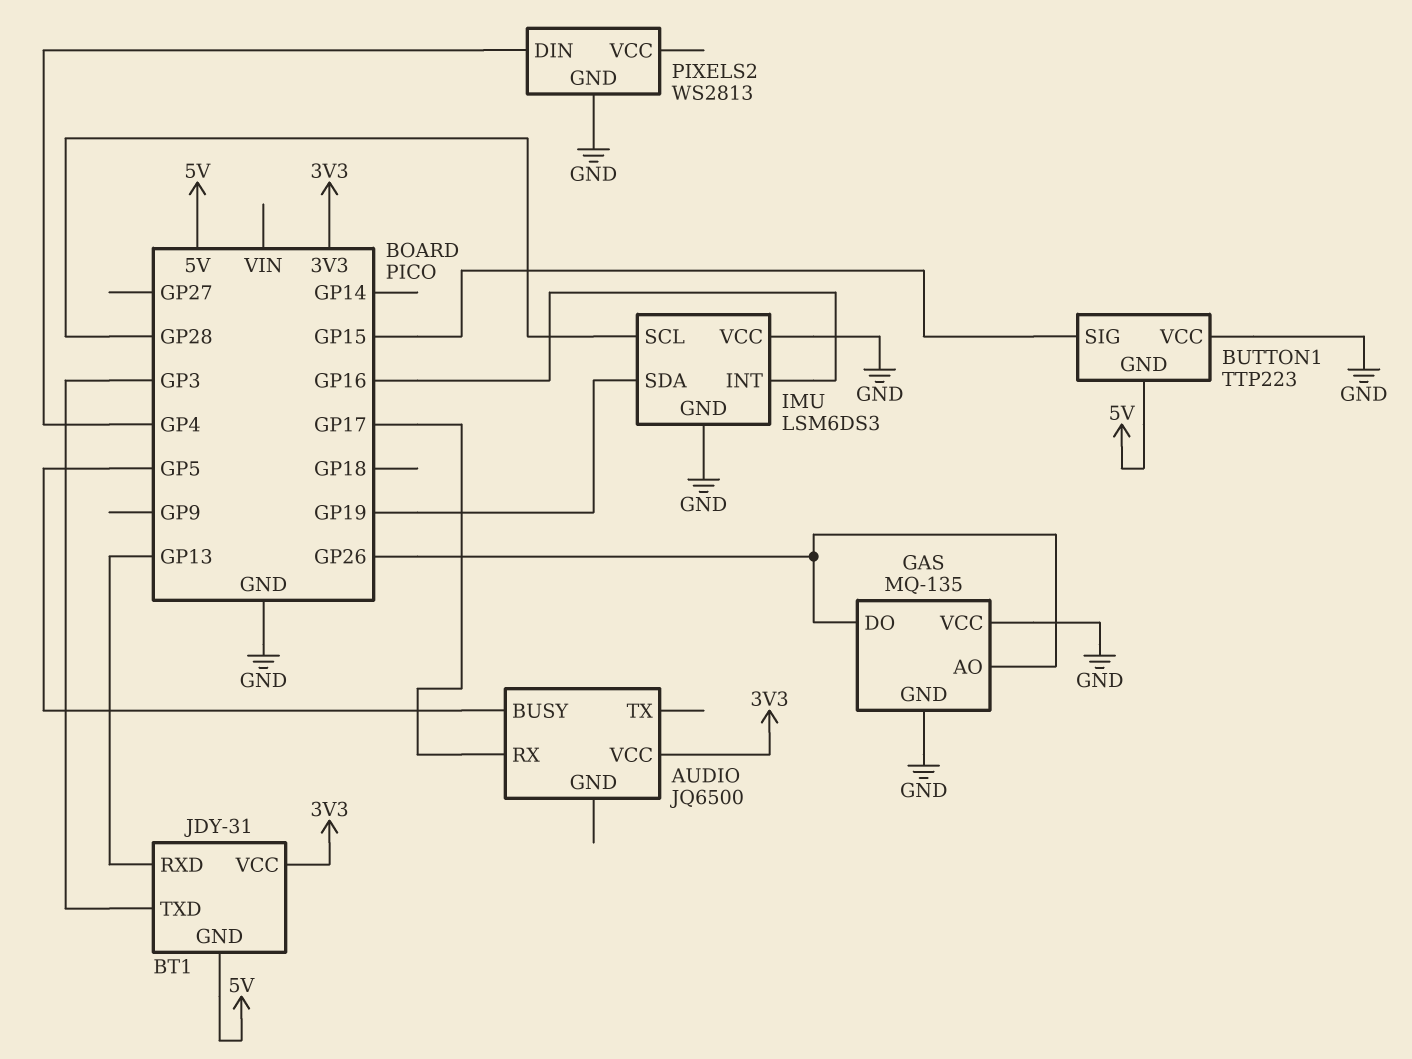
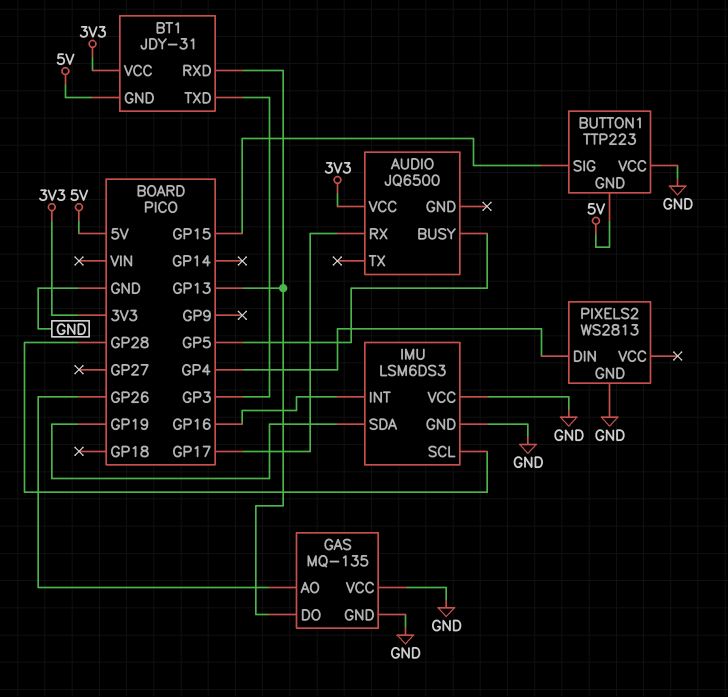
GAS pin DO: GP26 -> GP13

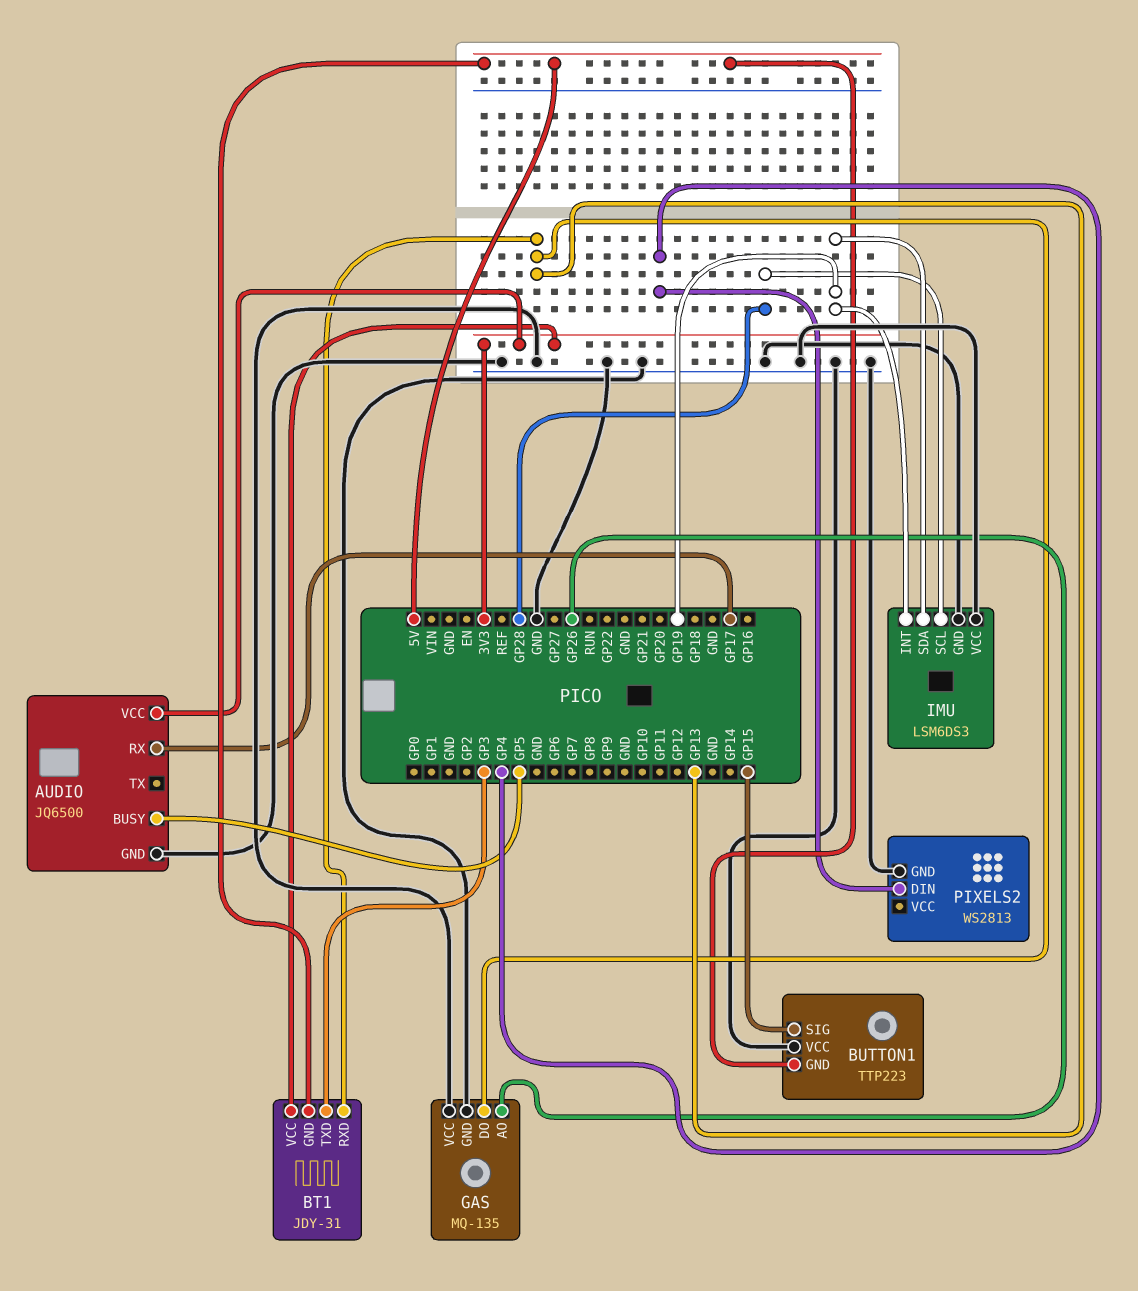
AUDIO pin GND: none -> GND
IMU pin INT: GP16 -> GP19

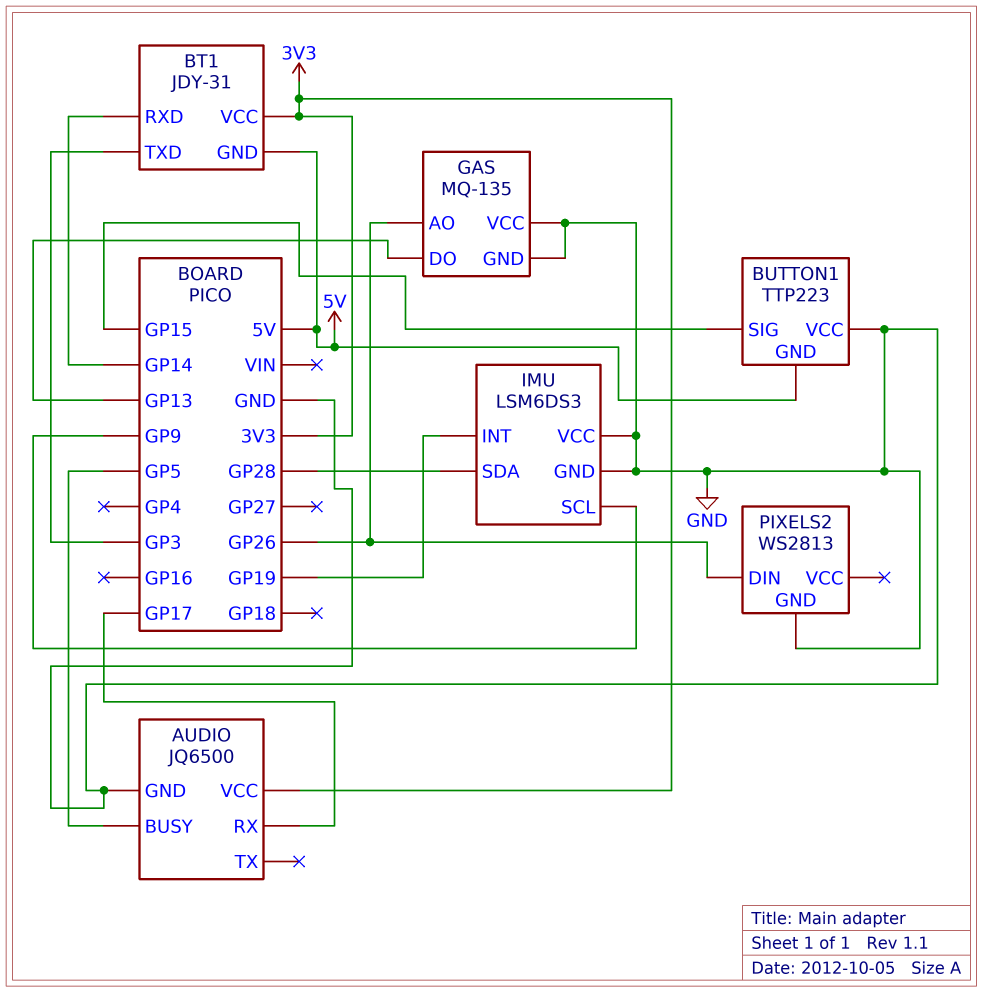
BT1 pin RXD: GP13 -> GP14
IMU pin SCL: GP28 -> GP9
IMU pin SDA: GP19 -> GP28
PIXELS2 pin DIN: GP4 -> GP26

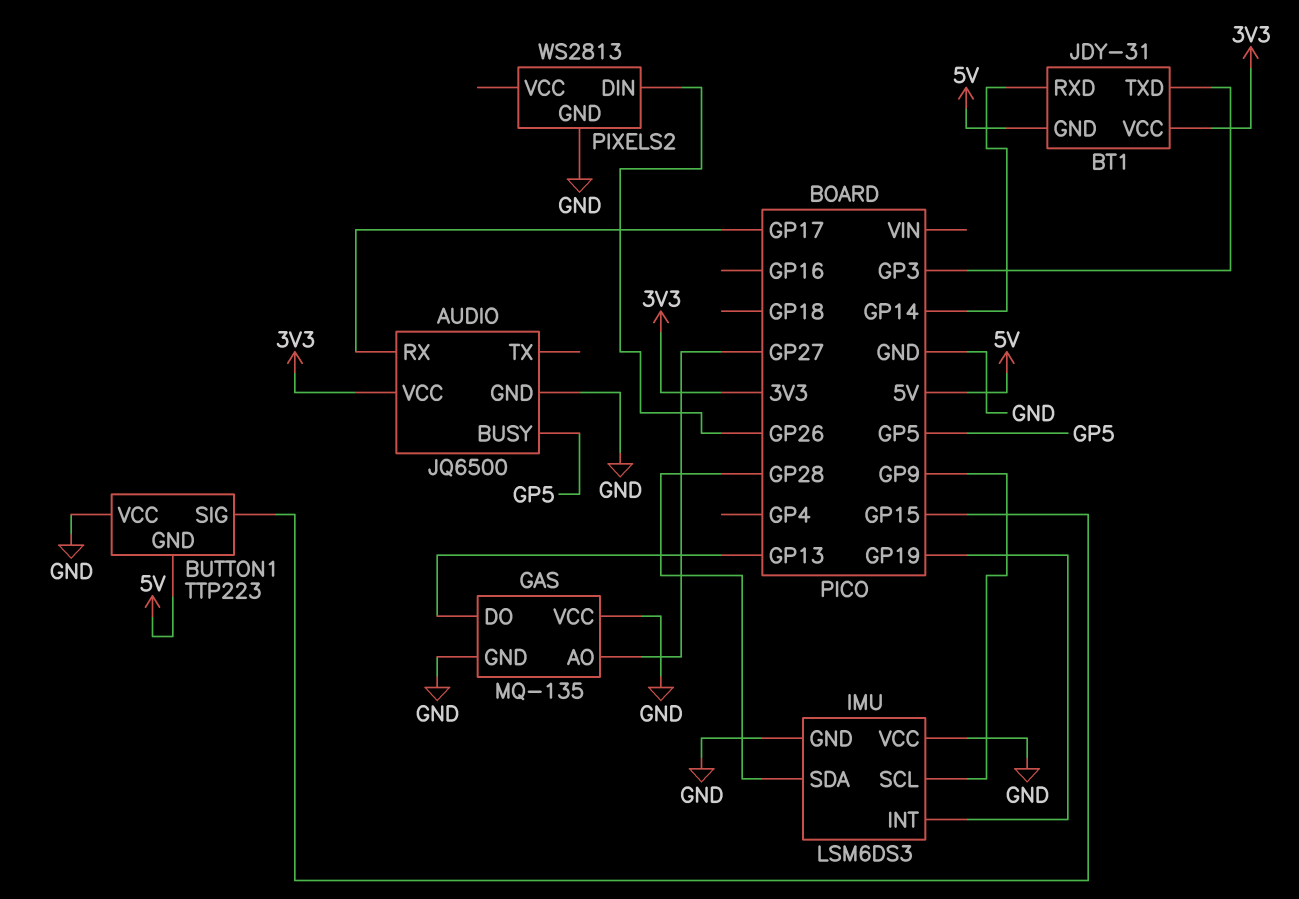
GAS pin AO: GP26 -> GP27

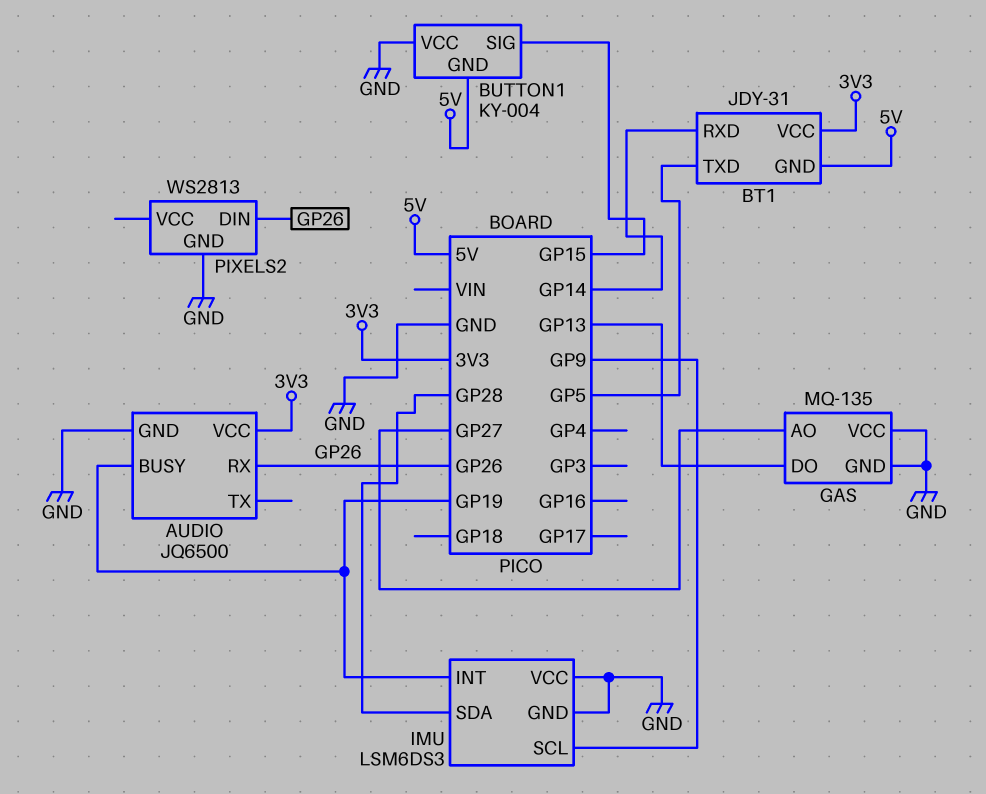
AUDIO pin BUSY: GP5 -> GP19
AUDIO pin RX: GP17 -> GP26
BT1 pin TXD: GP3 -> GP5
BUTTON1: TTP223 -> KY-004

